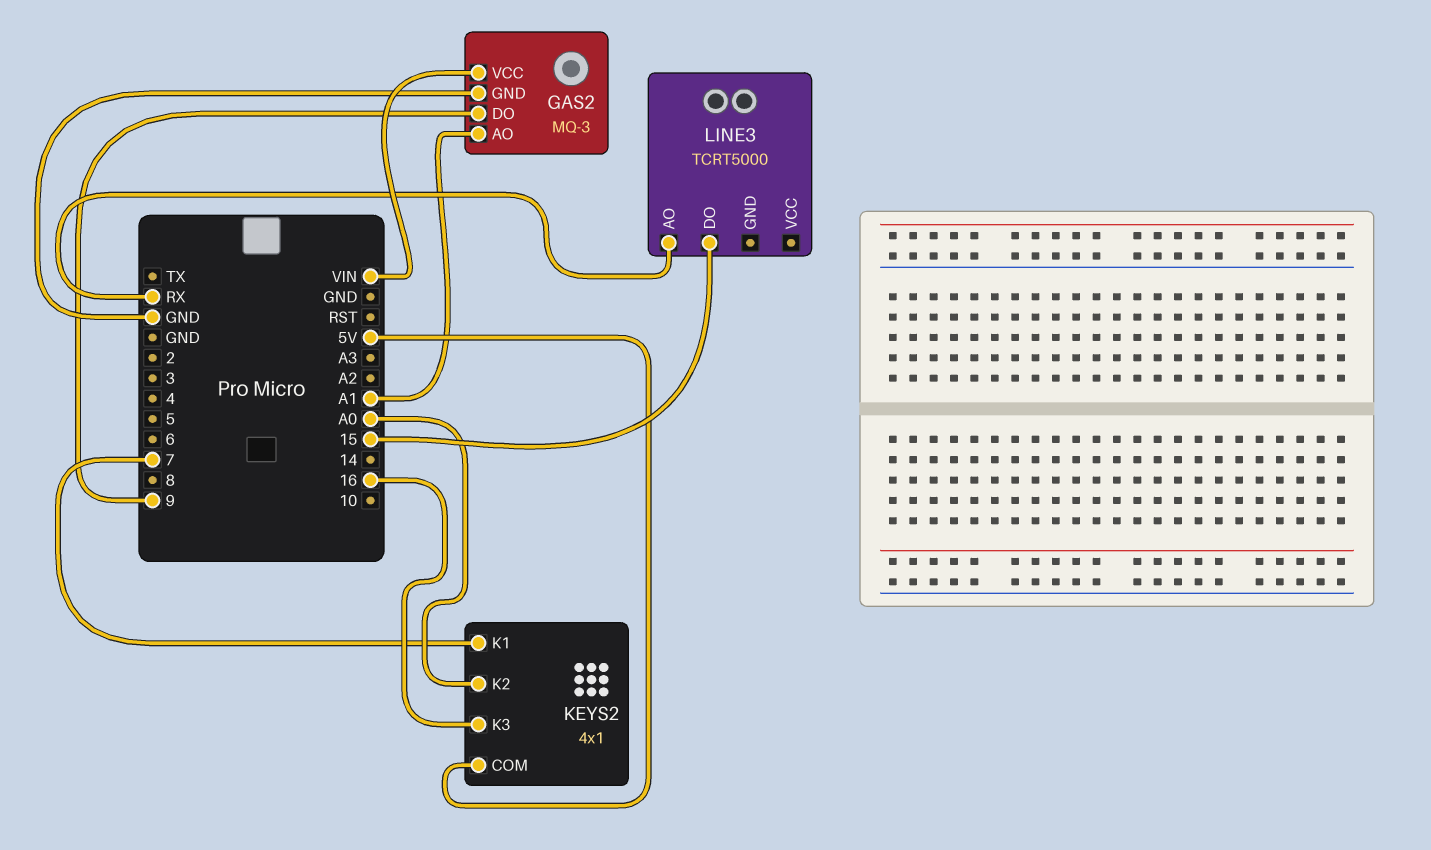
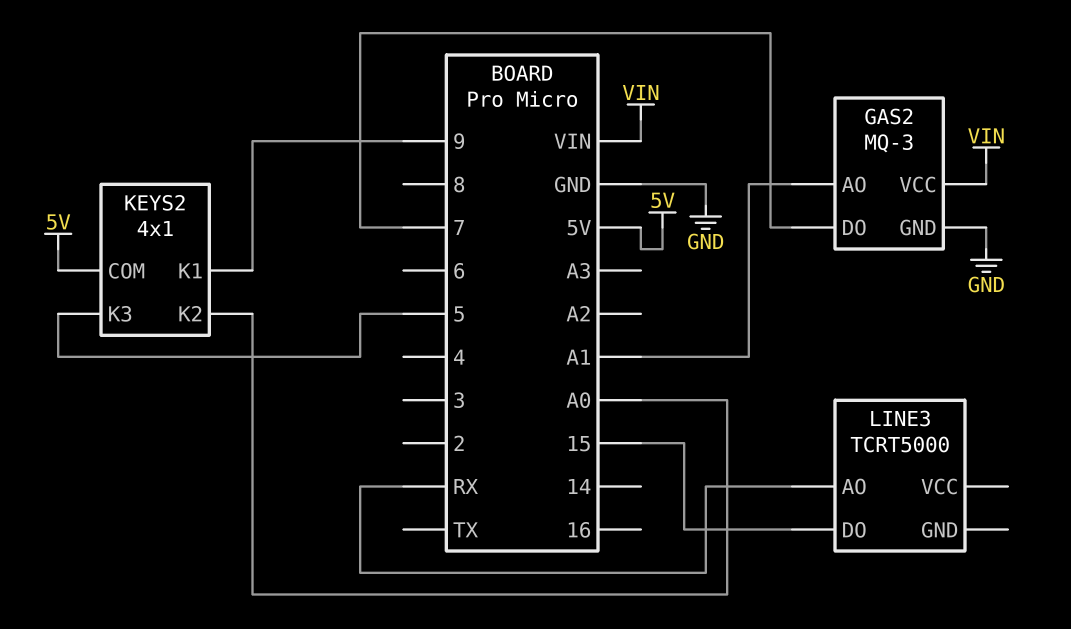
GAS2 pin DO: 9 -> 7
KEYS2 pin K1: 7 -> 9
KEYS2 pin K3: 16 -> 5

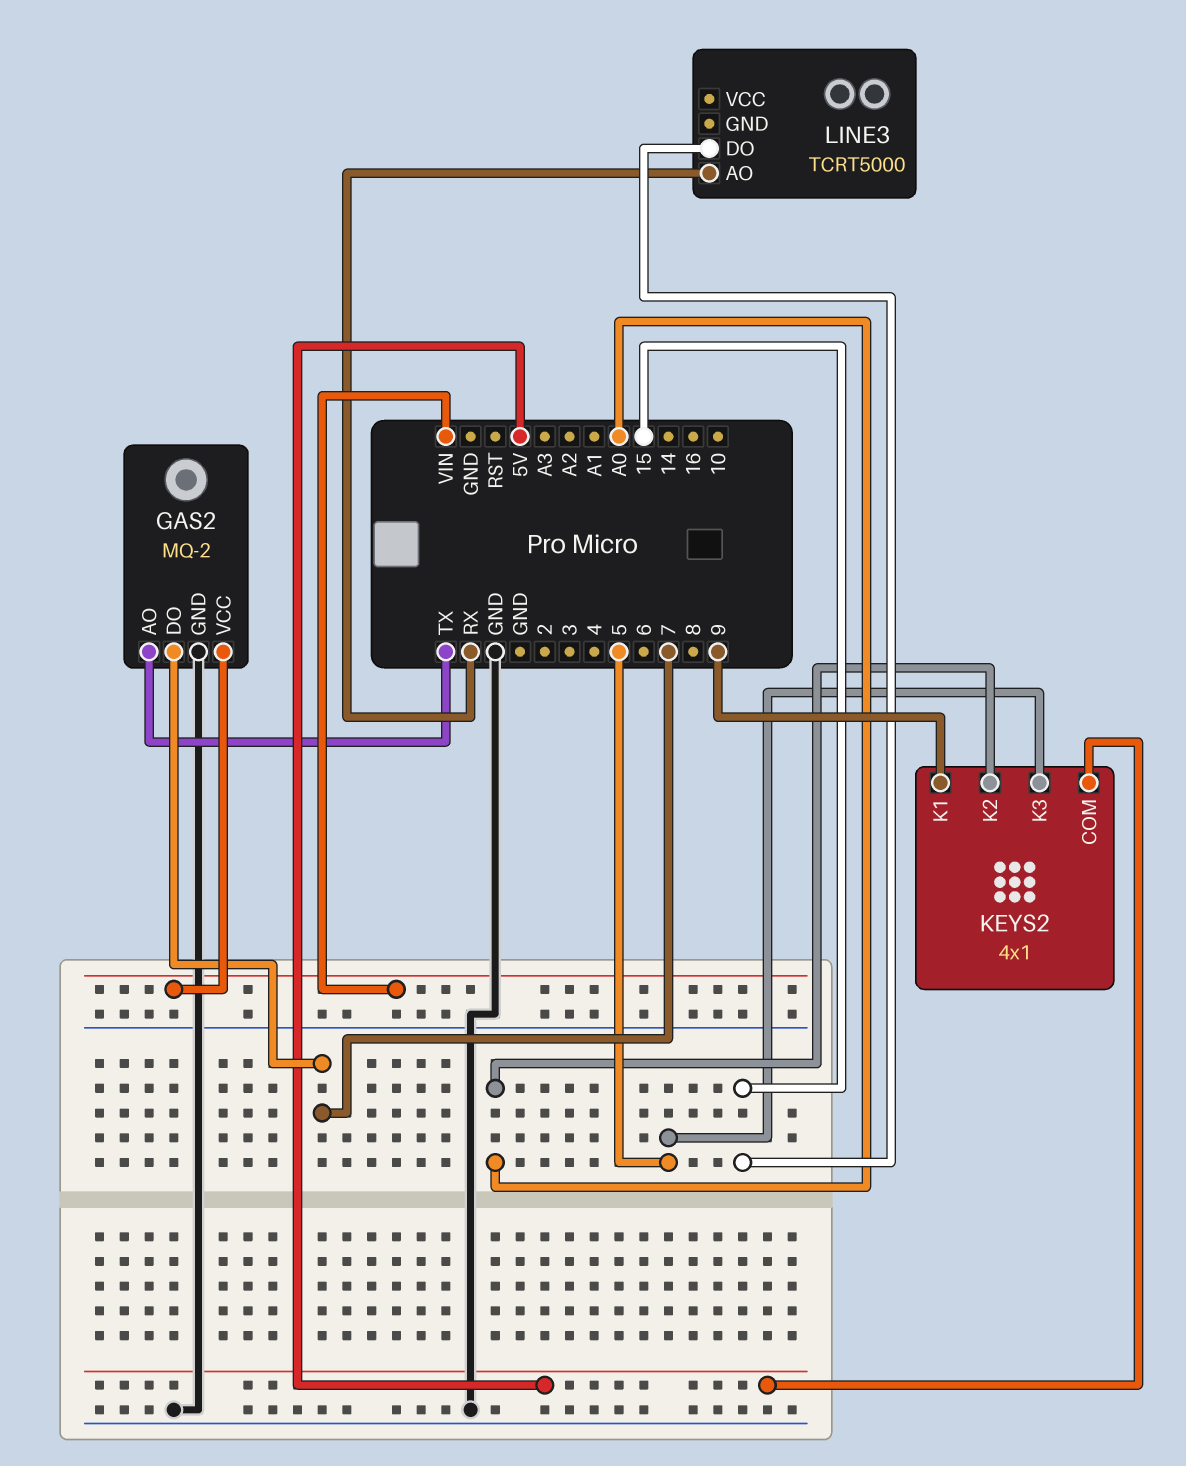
GAS2: MQ-3 -> MQ-2
GAS2 pin AO: A1 -> TX

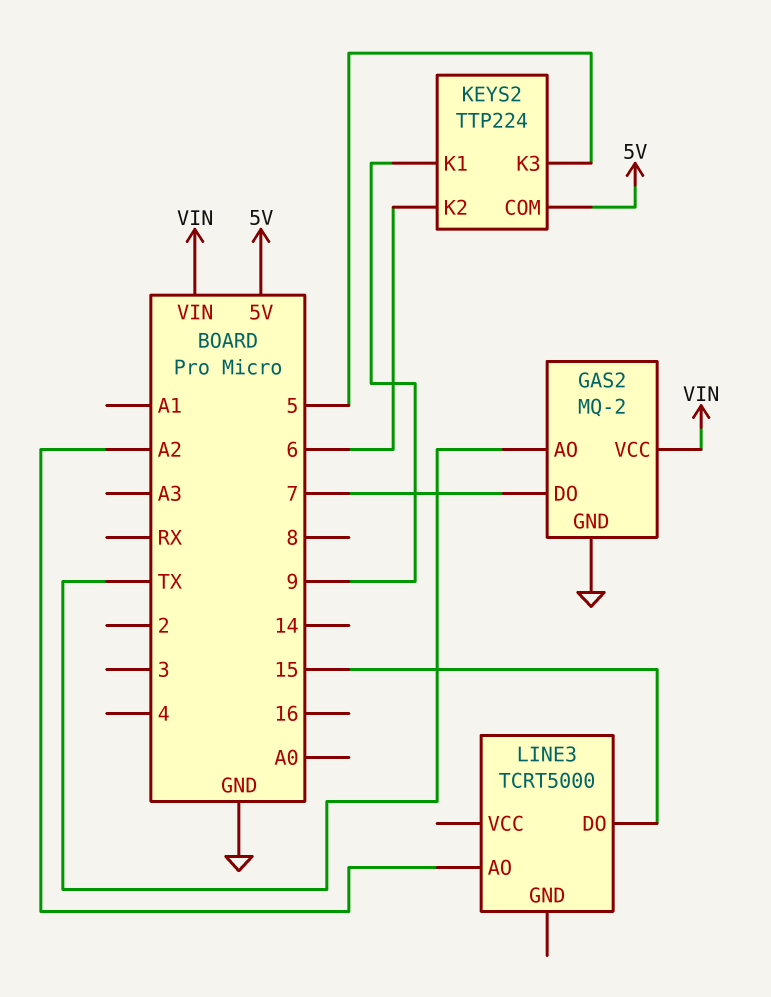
KEYS2: 4x1 -> TTP224
KEYS2 pin K2: A0 -> 6
LINE3 pin AO: RX -> A2

